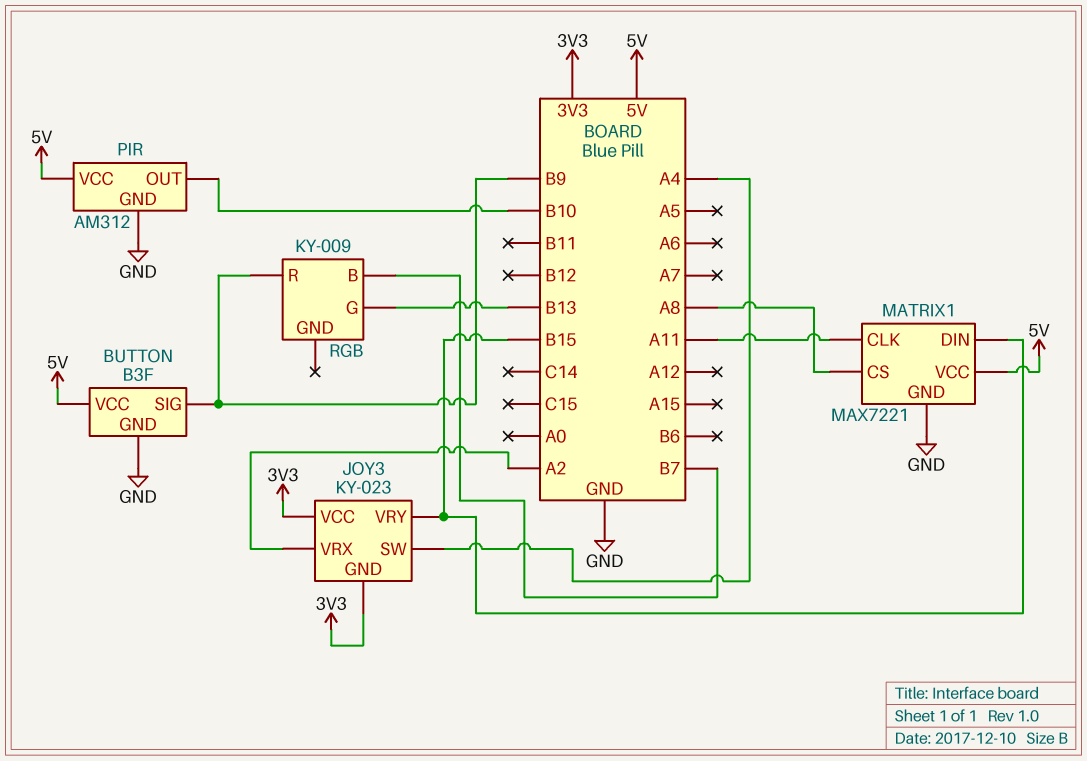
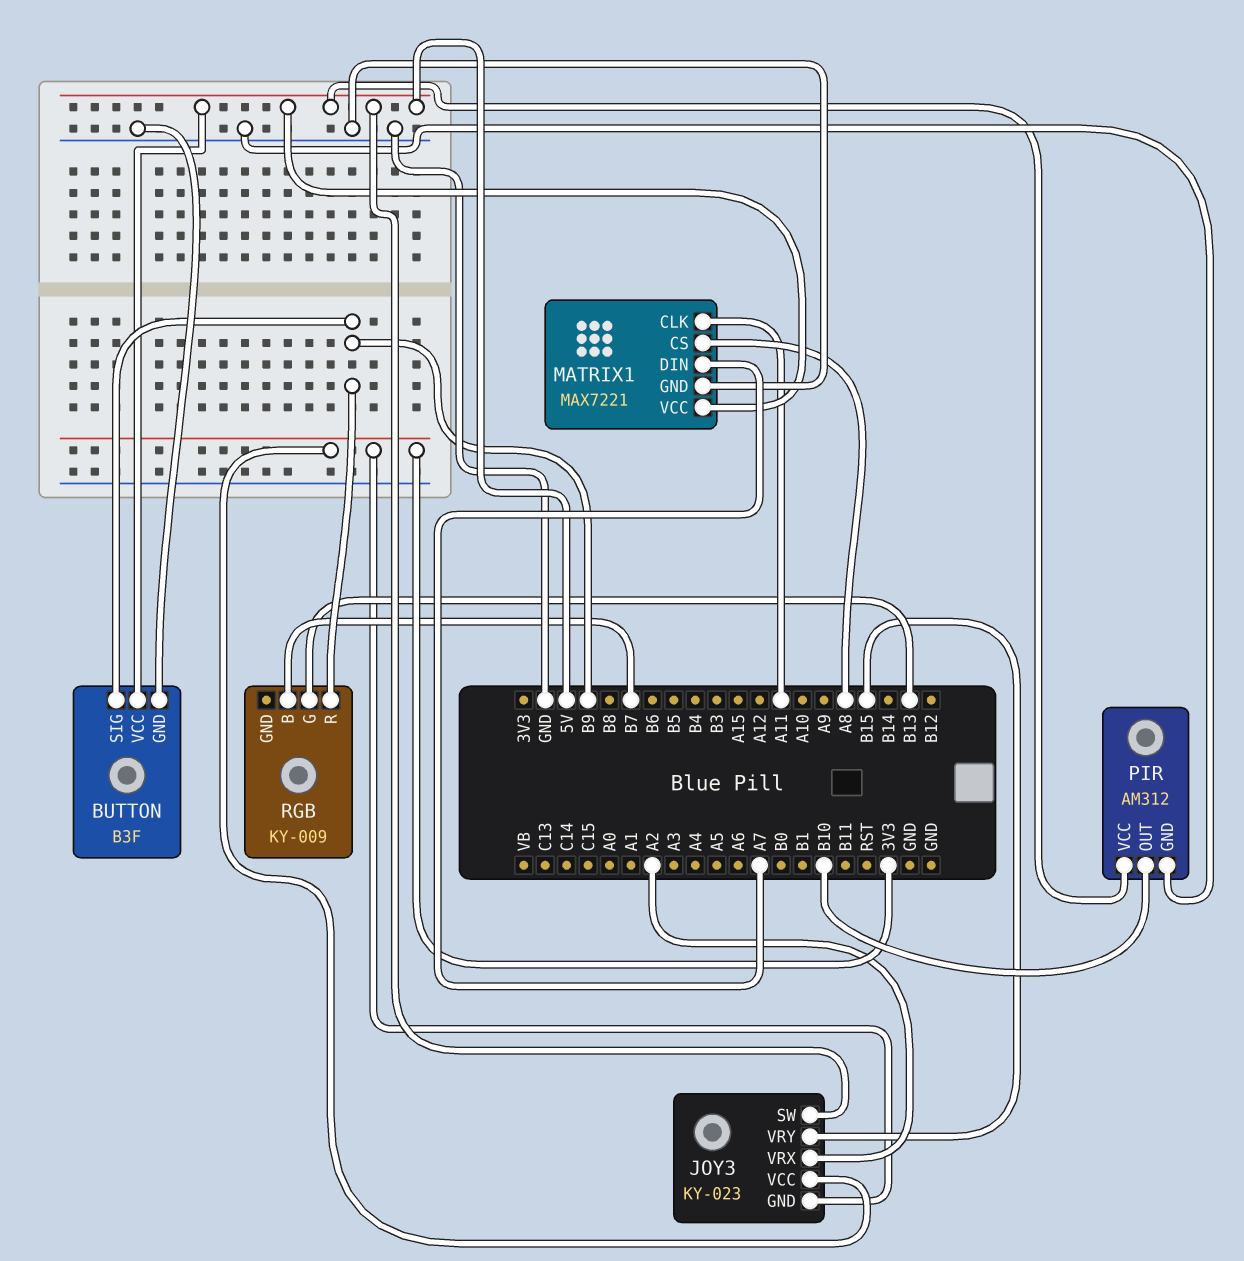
JOY3 pin SW: A4 -> 5V
MATRIX1 pin DIN: B15 -> A7

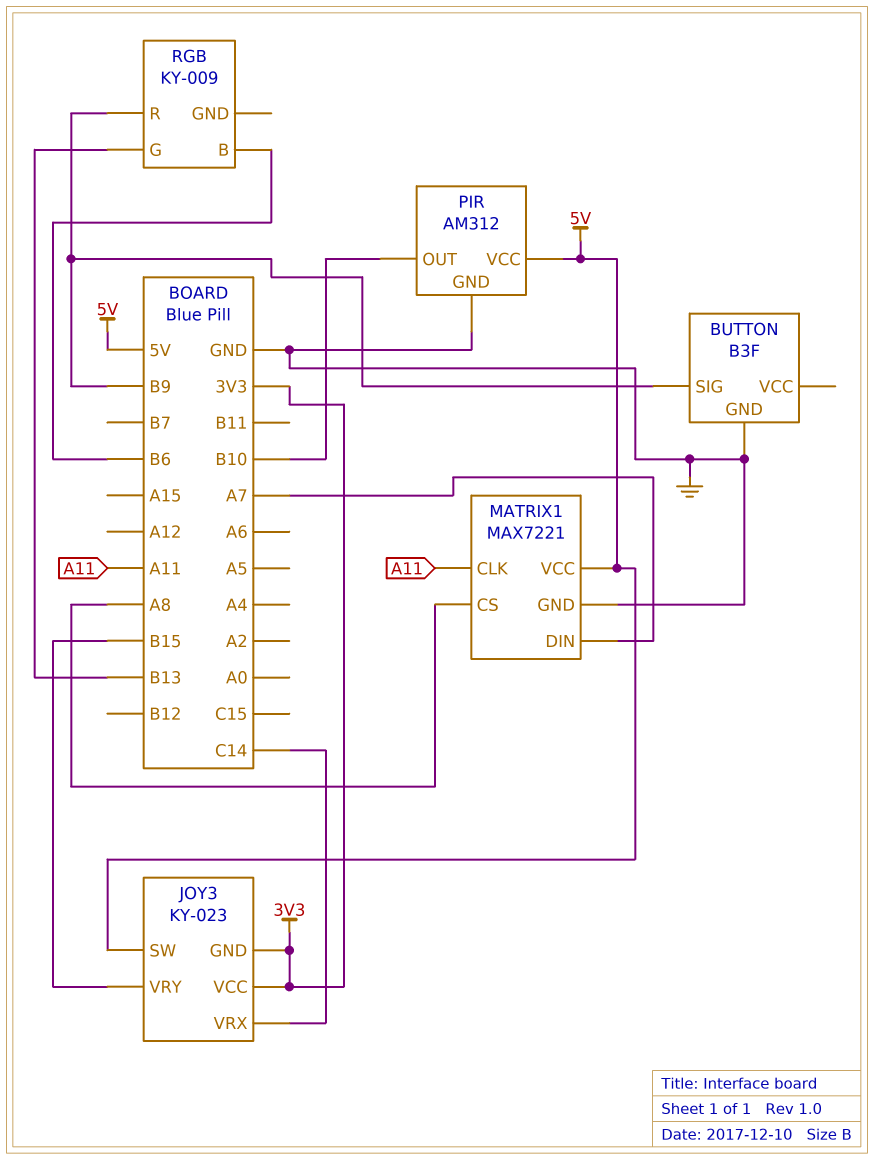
BUTTON pin VCC: 5V -> none
JOY3 pin VRX: A2 -> C14
RGB pin B: B7 -> B6

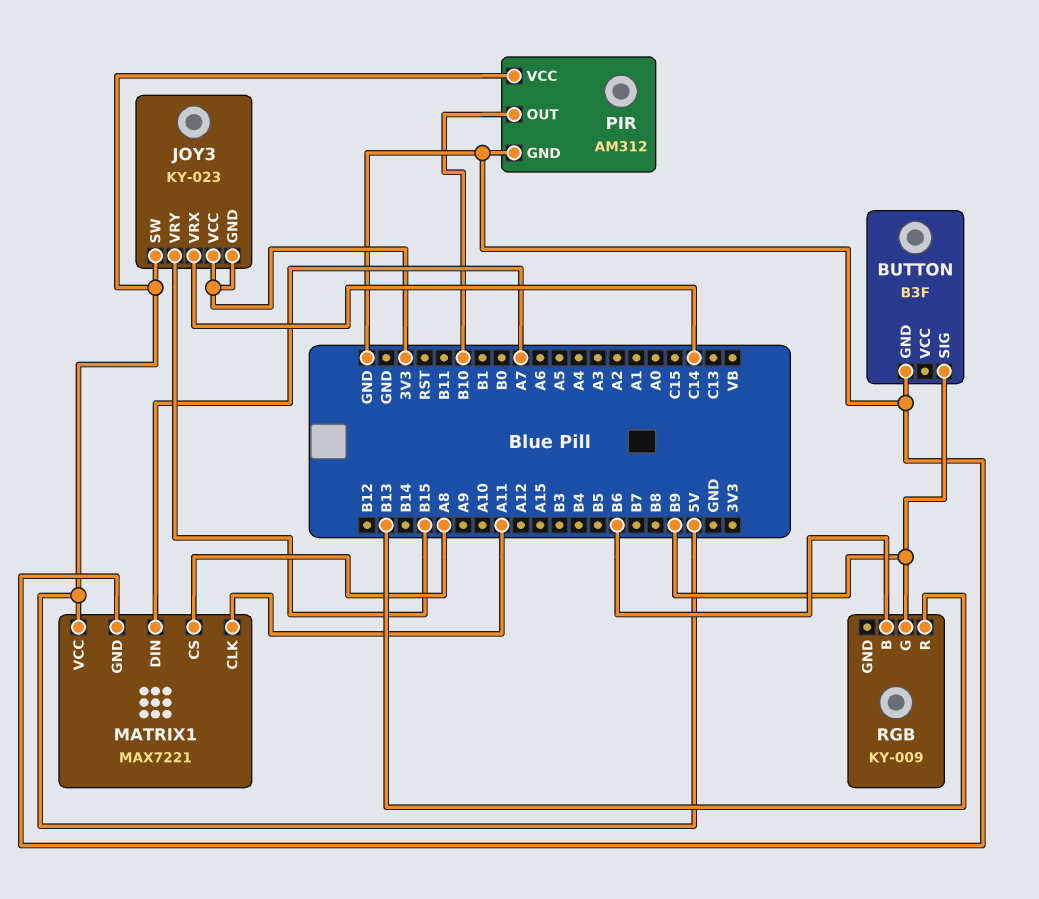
RGB pin G: B13 -> B9
RGB pin R: B9 -> B13

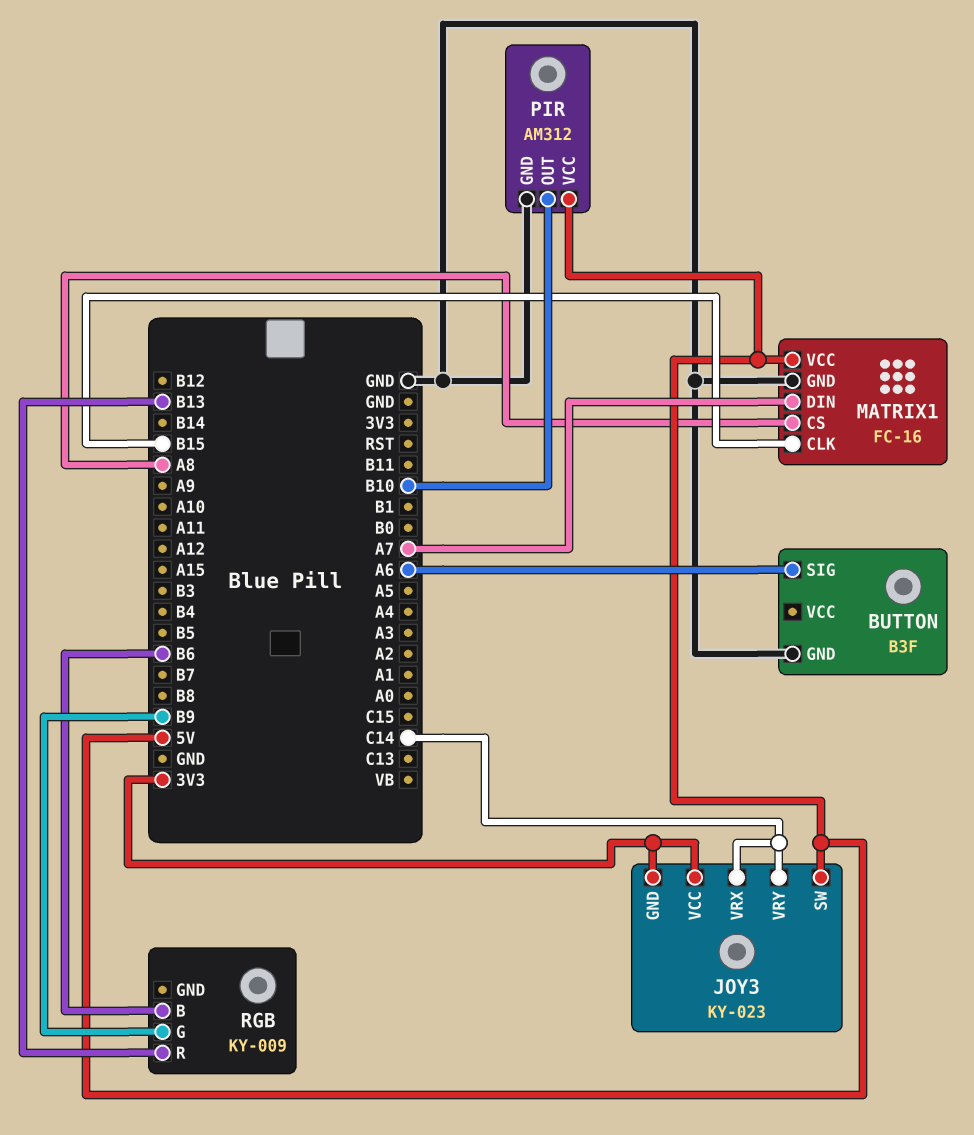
BUTTON pin SIG: B9 -> A6
JOY3 pin VRY: B15 -> C14
MATRIX1: MAX7221 -> FC-16
MATRIX1 pin CLK: A11 -> B15

